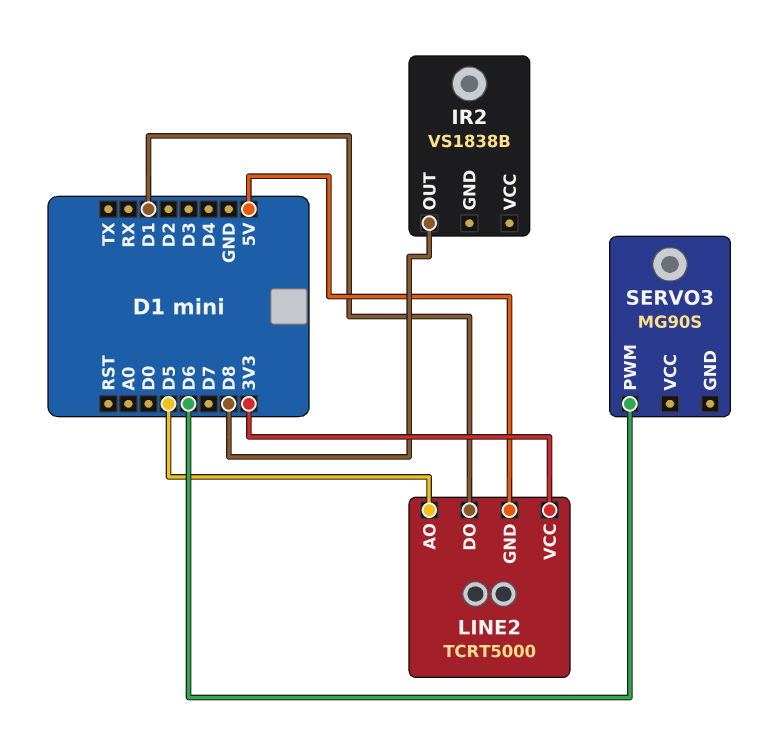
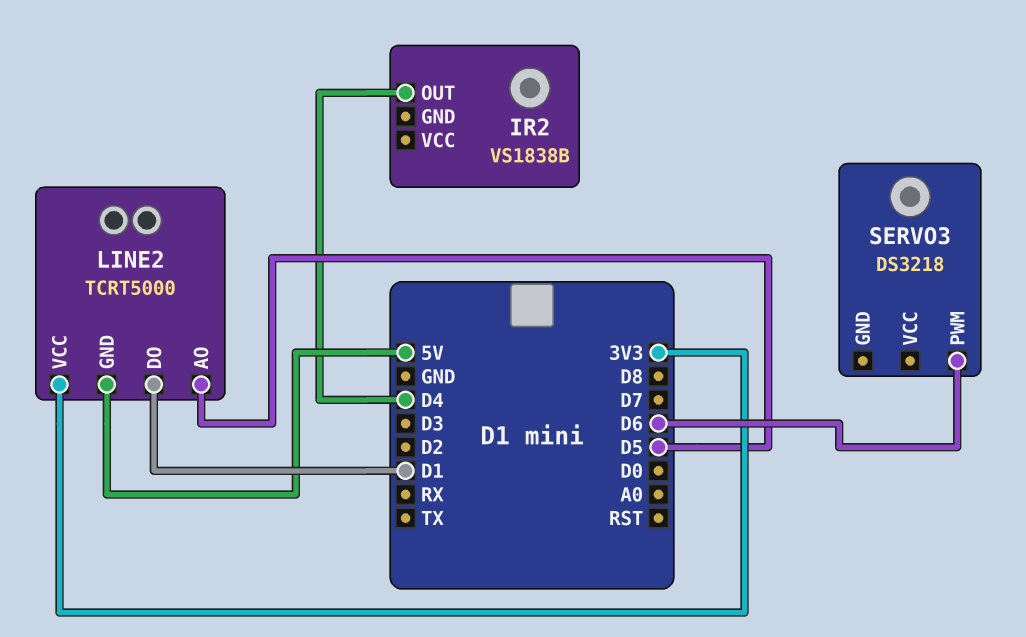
IR2 pin OUT: D8 -> D4
SERVO3: MG90S -> DS3218

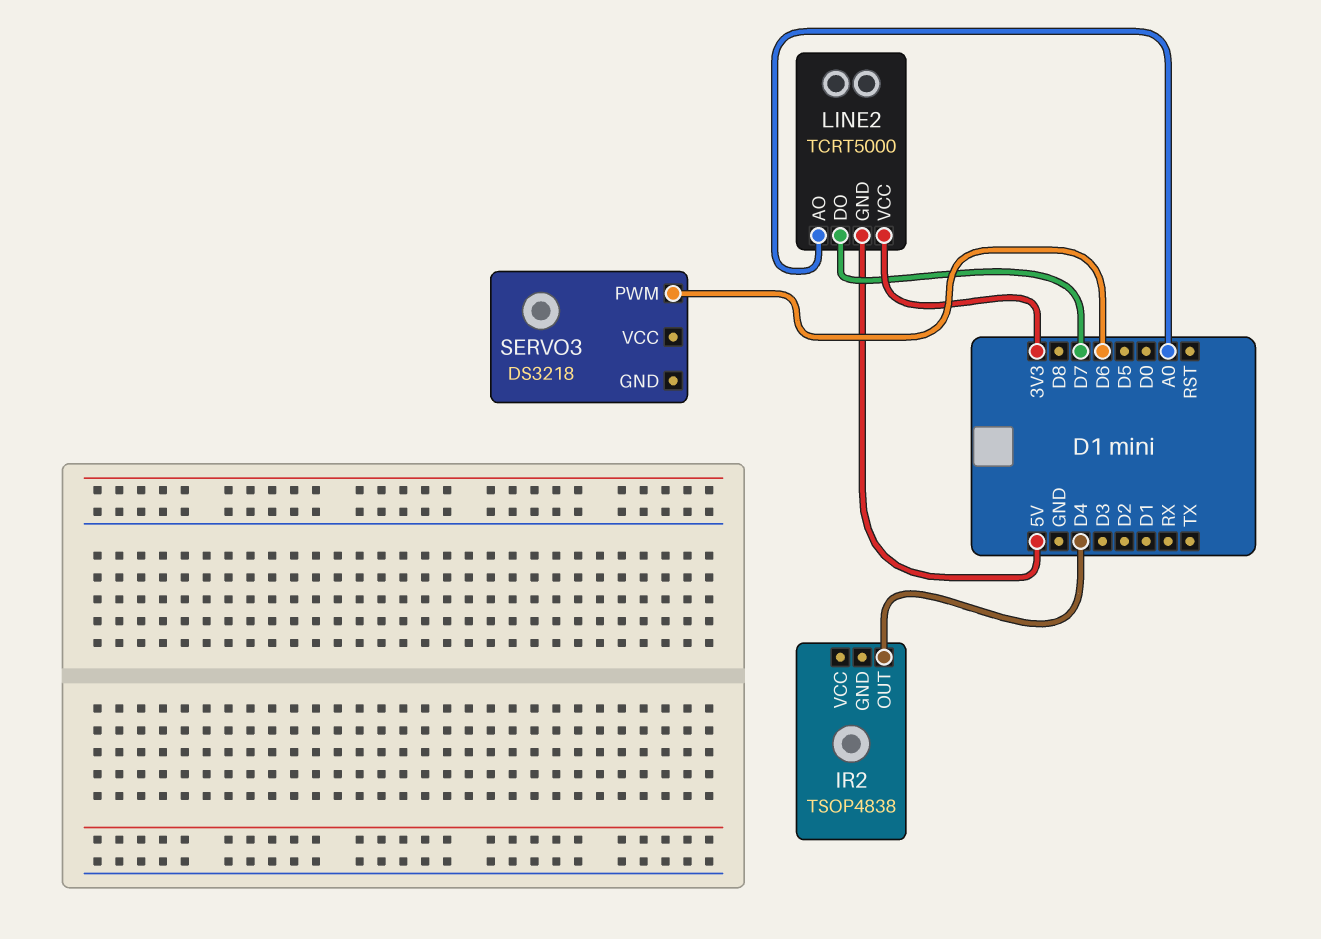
IR2: VS1838B -> TSOP4838
LINE2 pin AO: D5 -> A0
LINE2 pin DO: D1 -> D7

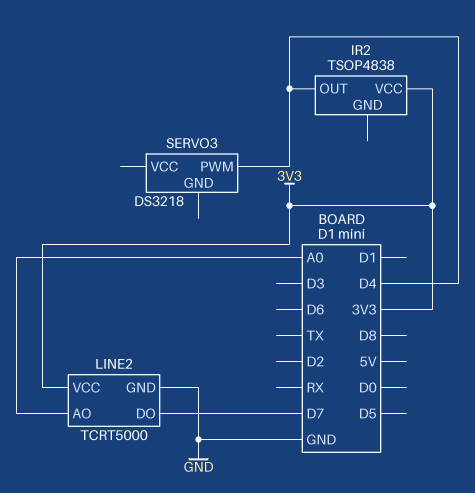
IR2 pin VCC: none -> 3V3
LINE2 pin GND: 5V -> GND
SERVO3 pin PWM: D6 -> D4

